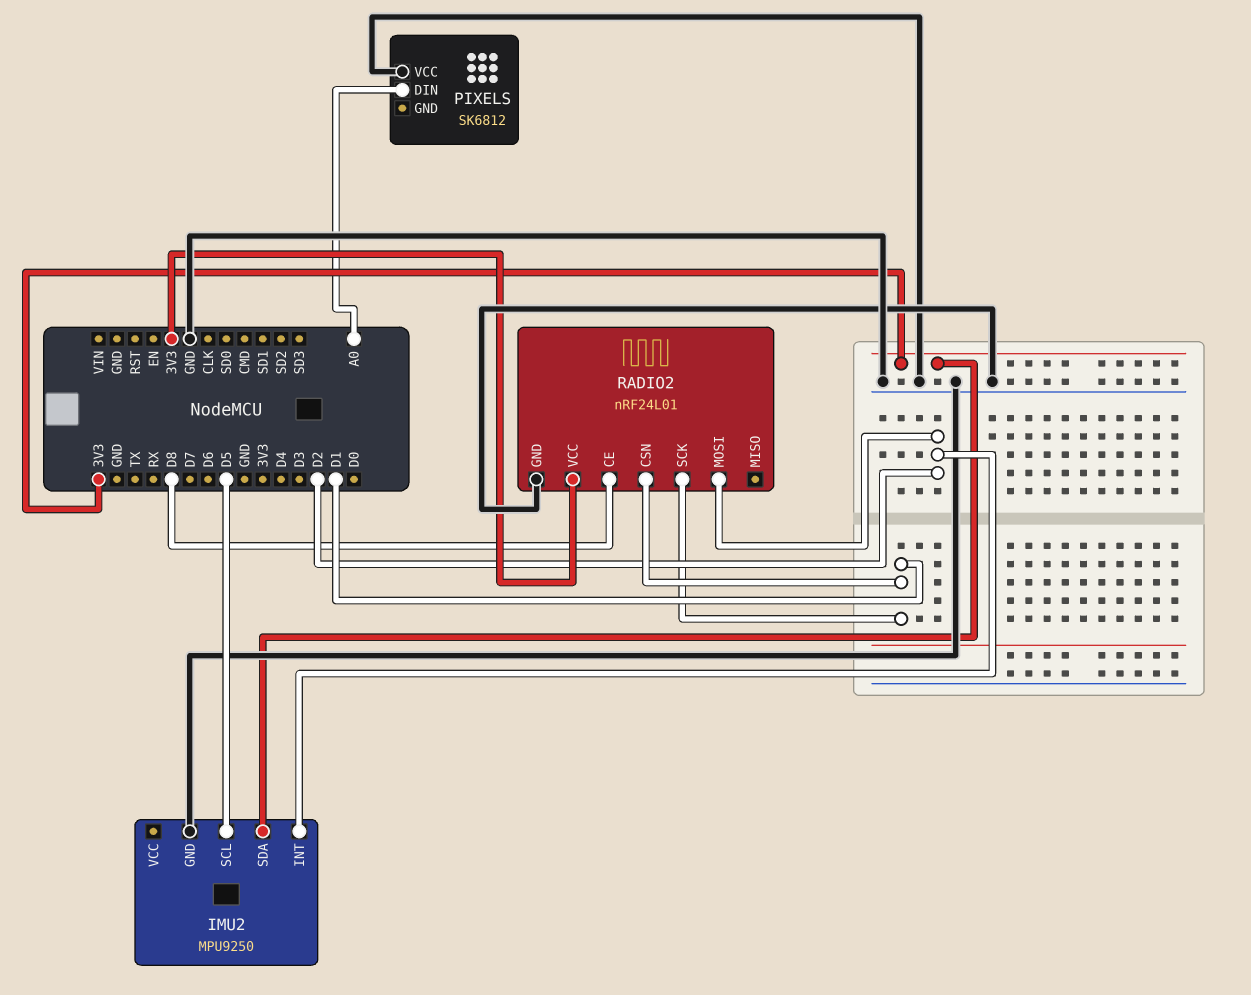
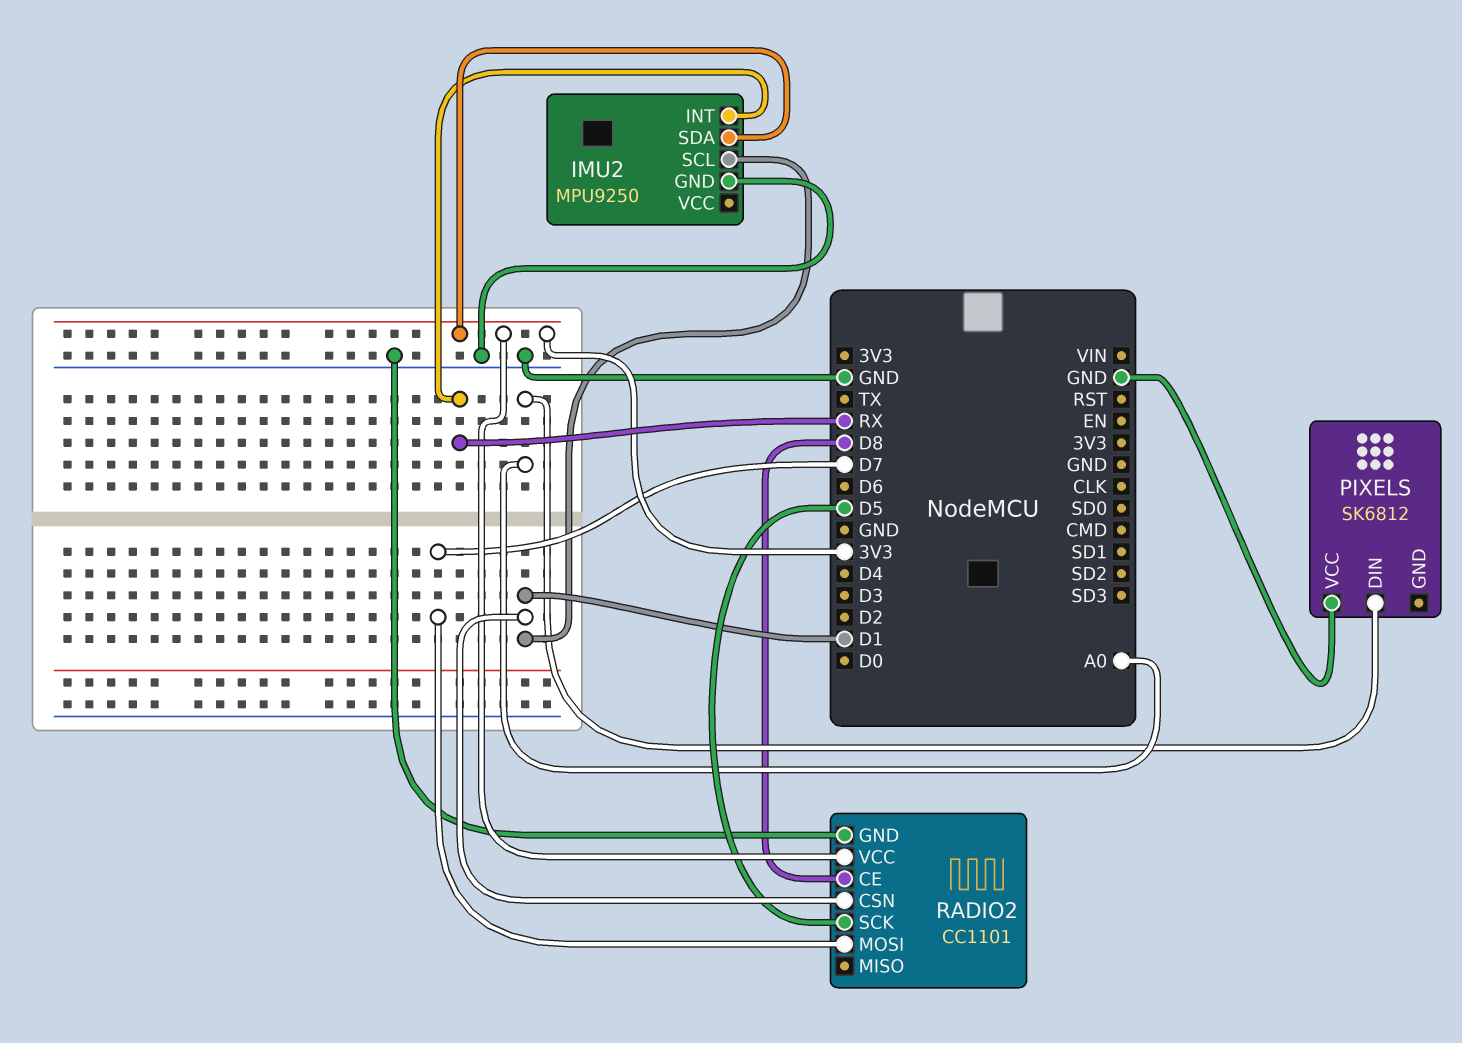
IMU2 pin INT: D2 -> RX
IMU2 pin SCL: D5 -> D1
RADIO2: nRF24L01 -> CC1101
RADIO2 pin MOSI: D2 -> D7
RADIO2 pin SCK: D1 -> D5

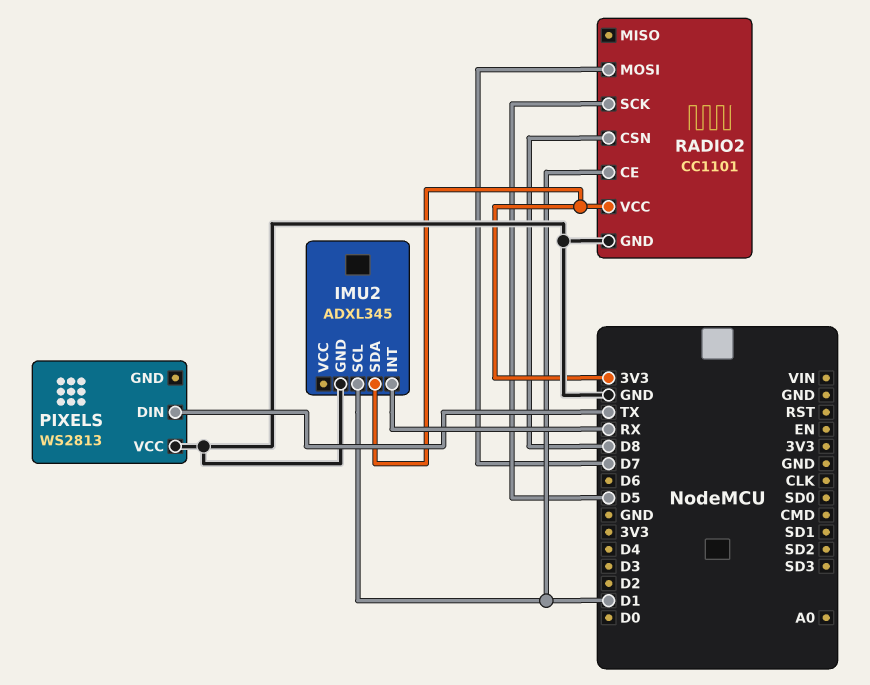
IMU2: MPU9250 -> ADXL345
PIXELS: SK6812 -> WS2813
PIXELS pin DIN: A0 -> TX
RADIO2 pin CE: D8 -> D1
RADIO2 pin CSN: D1 -> D8

